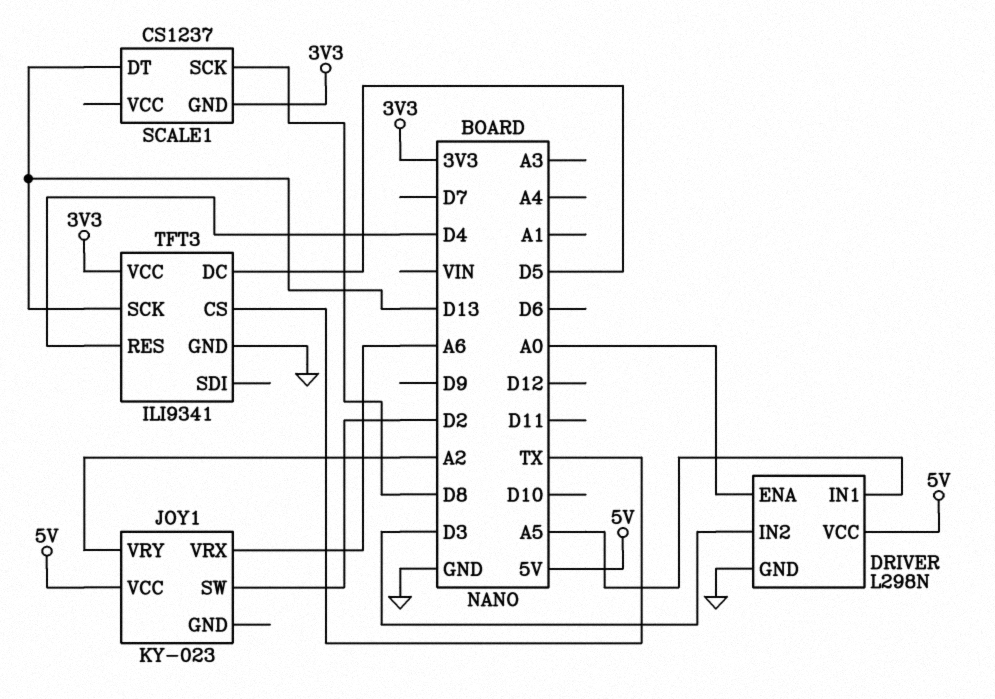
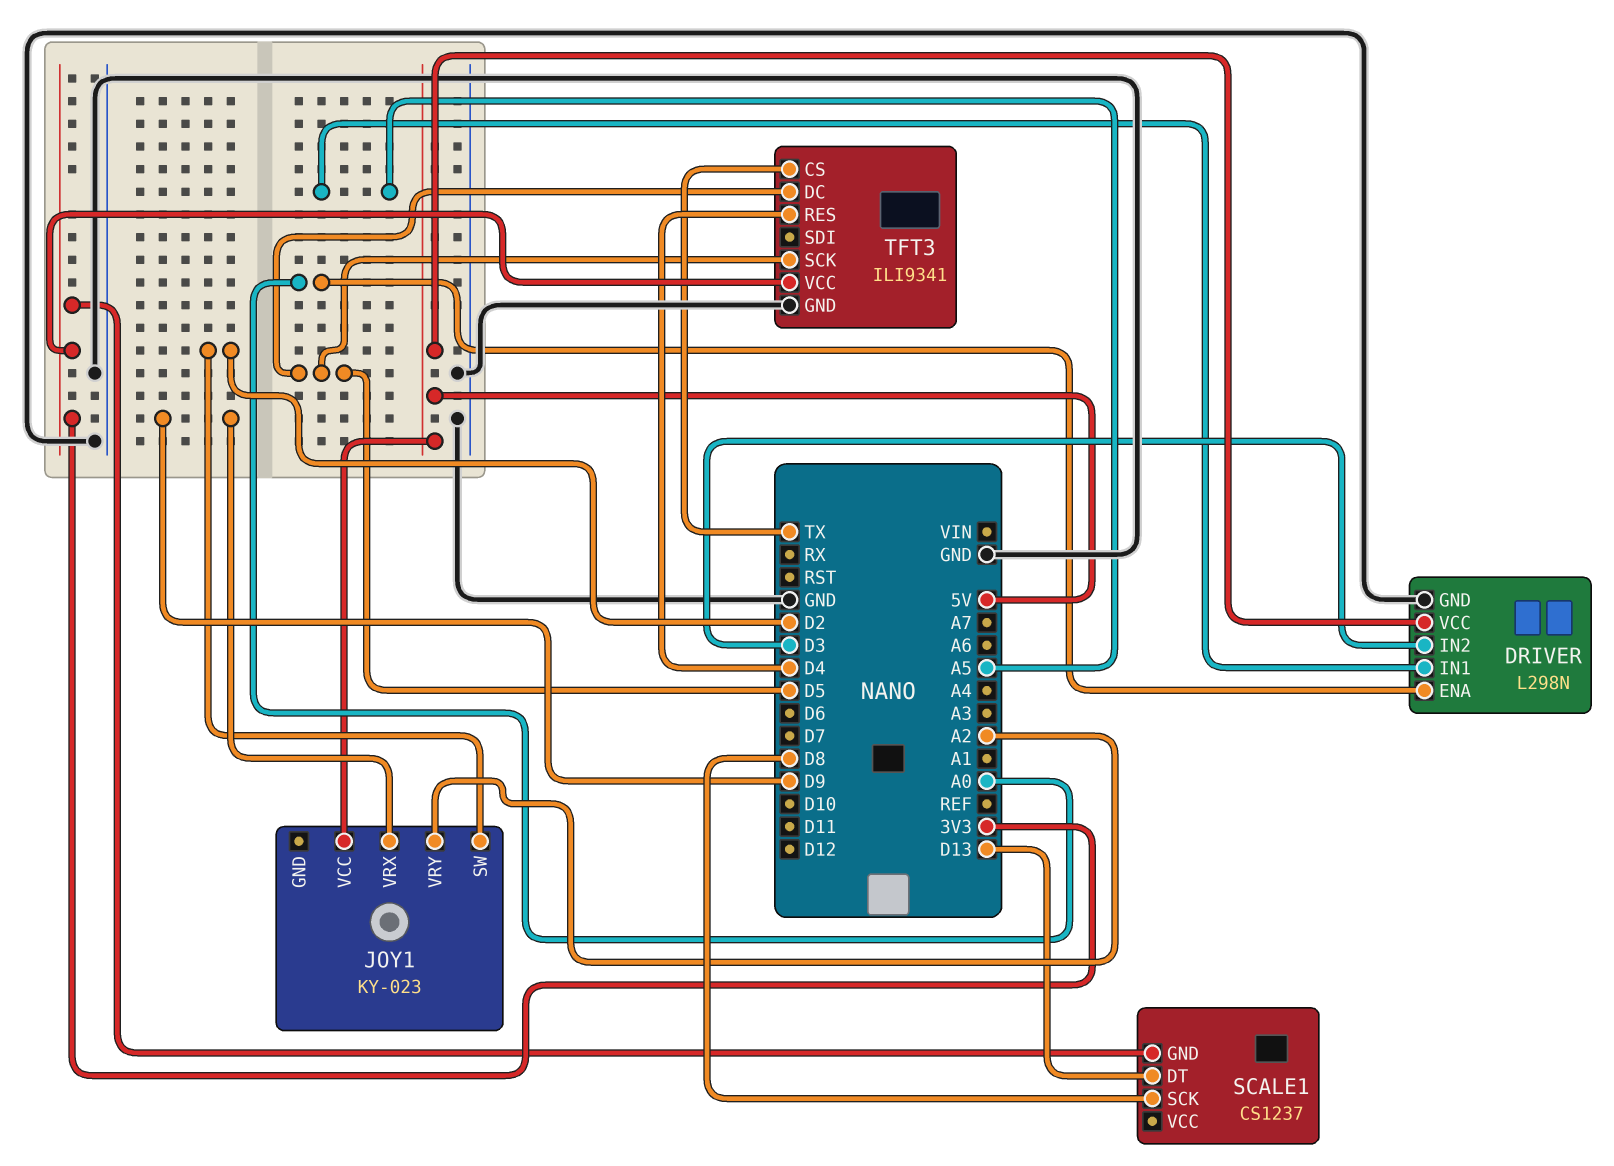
JOY1 pin VRX: A6 -> D9
TFT3 pin SCK: D13 -> D5

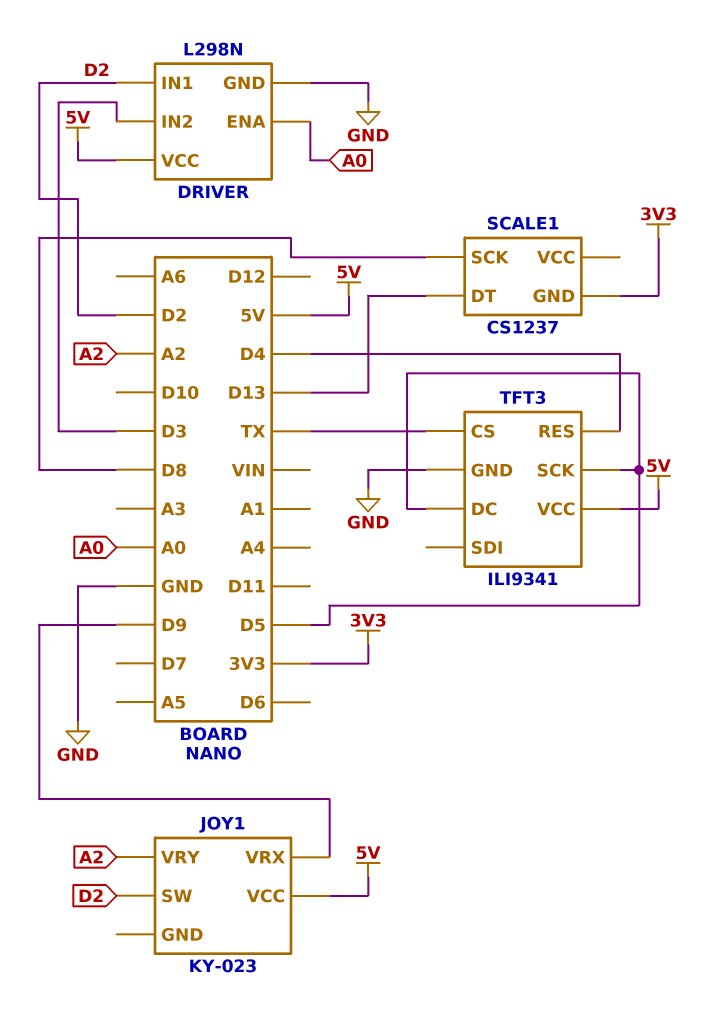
DRIVER pin IN1: A5 -> D2
TFT3 pin VCC: 3V3 -> 5V

